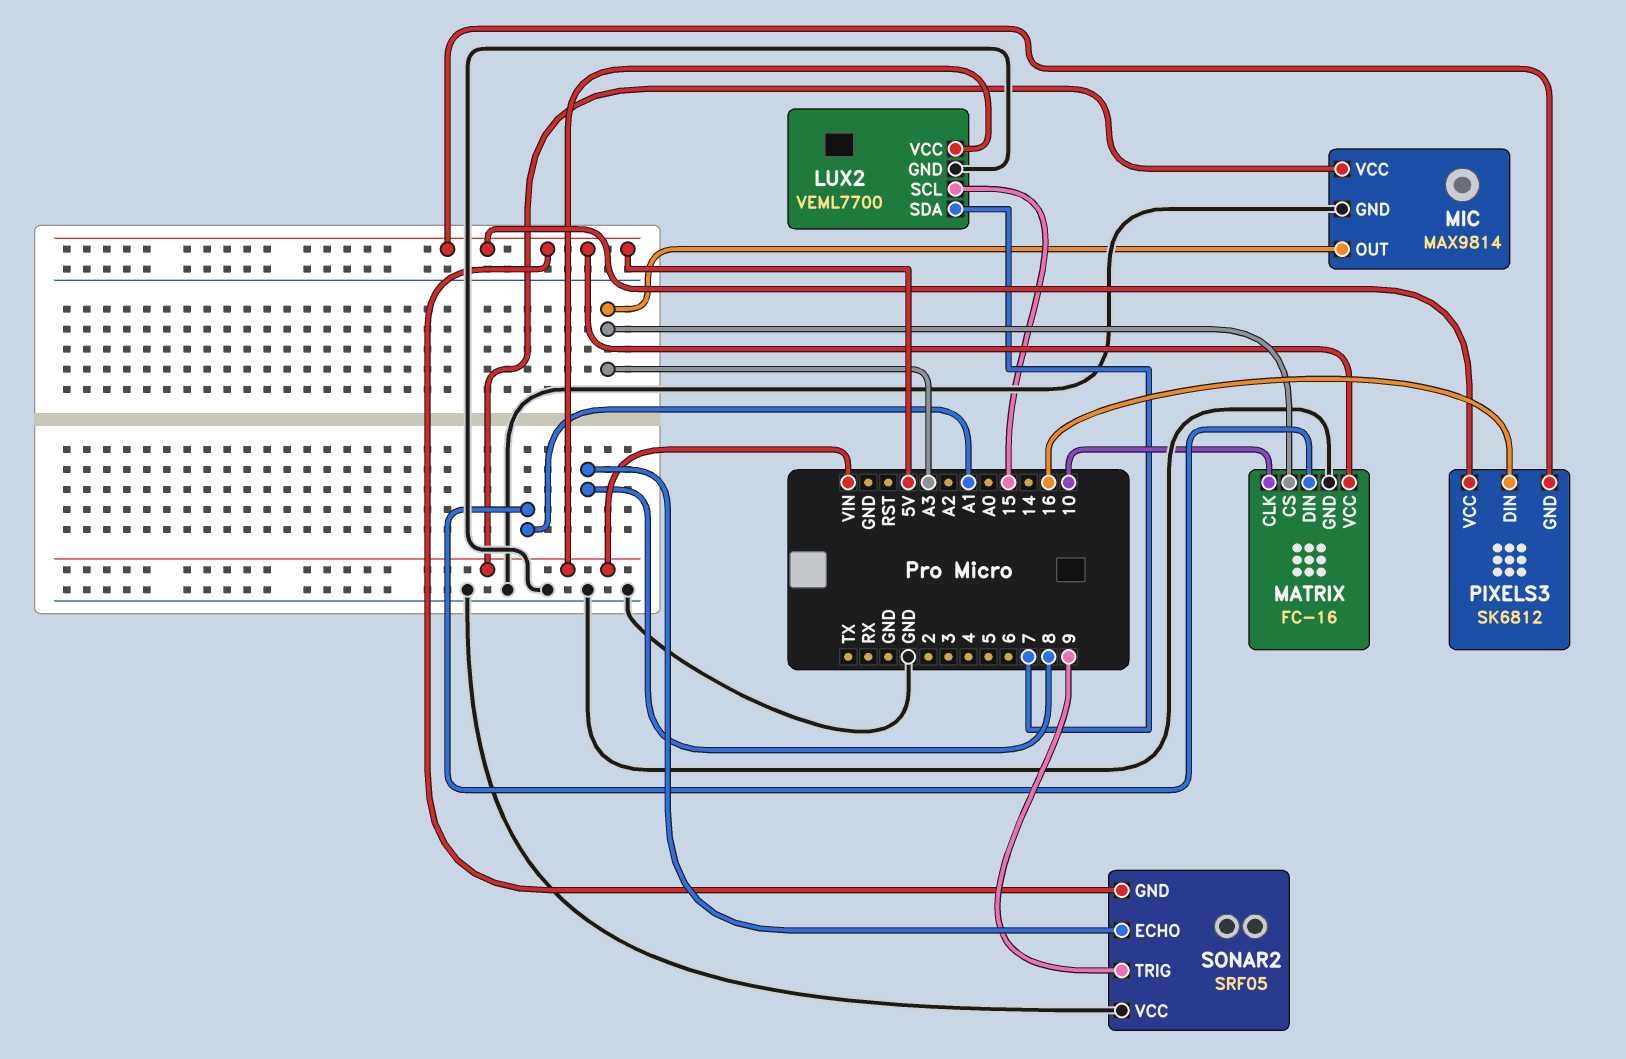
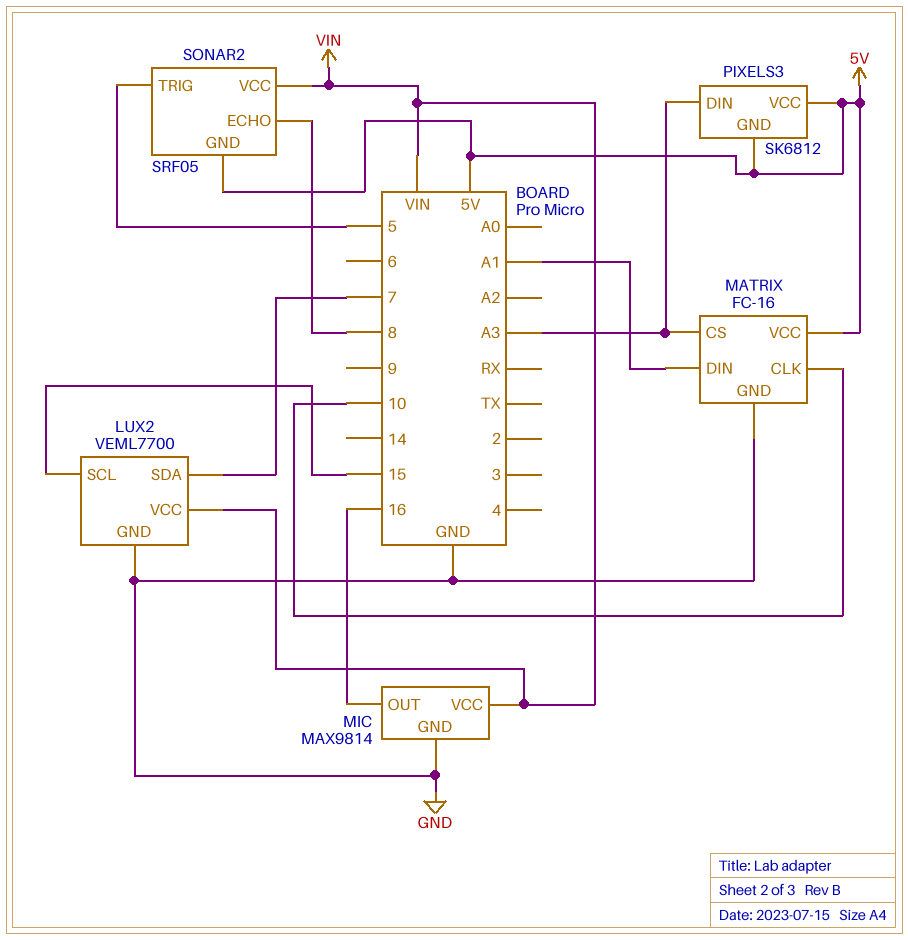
MIC pin OUT: A3 -> 16
PIXELS3 pin DIN: 16 -> A3
SONAR2 pin TRIG: 9 -> 5
SONAR2 pin VCC: GND -> VIN

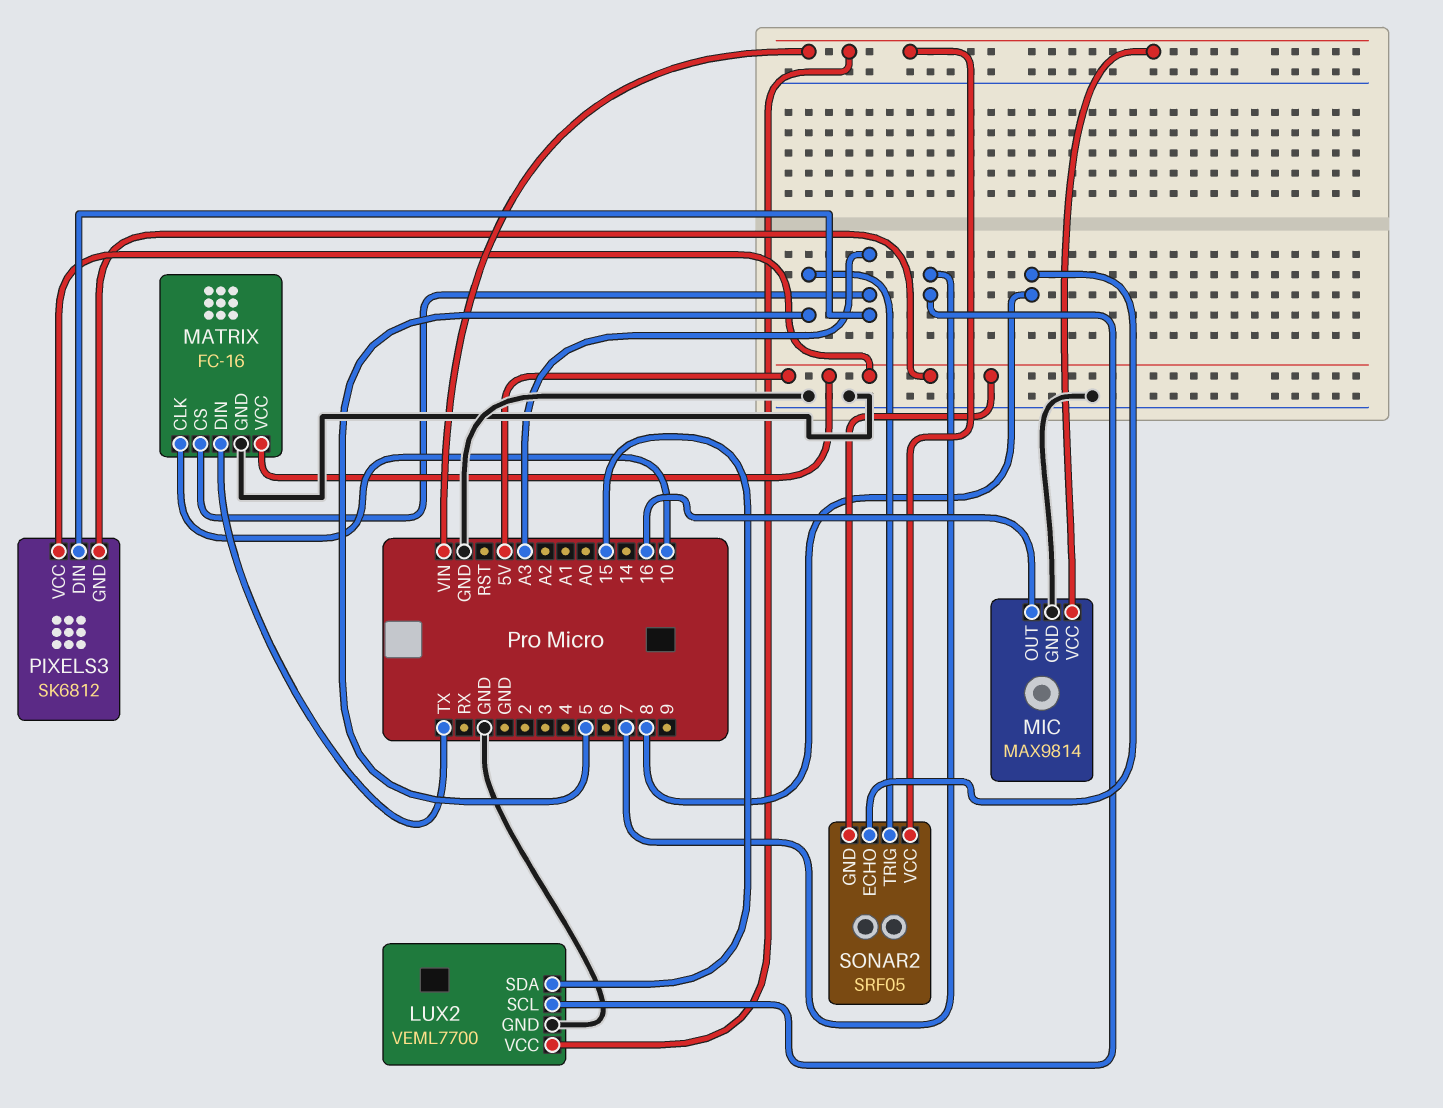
LUX2 pin SCL: 15 -> 7
LUX2 pin SDA: 7 -> 15
MATRIX pin DIN: A1 -> TX

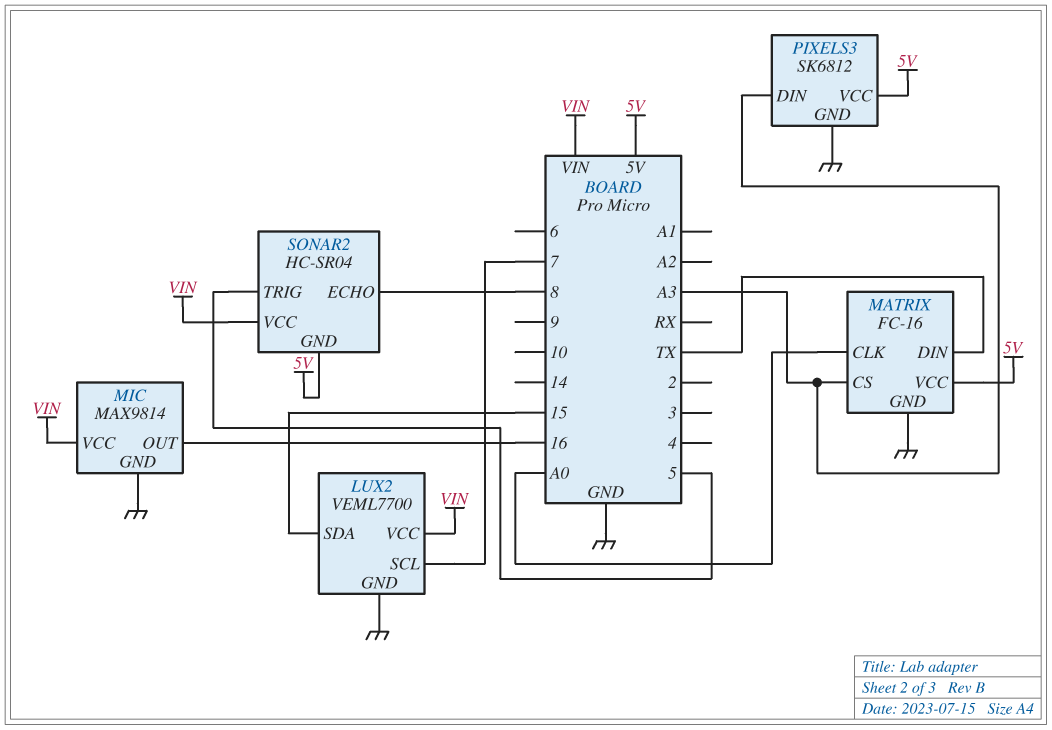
MATRIX pin CLK: 10 -> A0
PIXELS3 pin GND: 5V -> GND
SONAR2: SRF05 -> HC-SR04

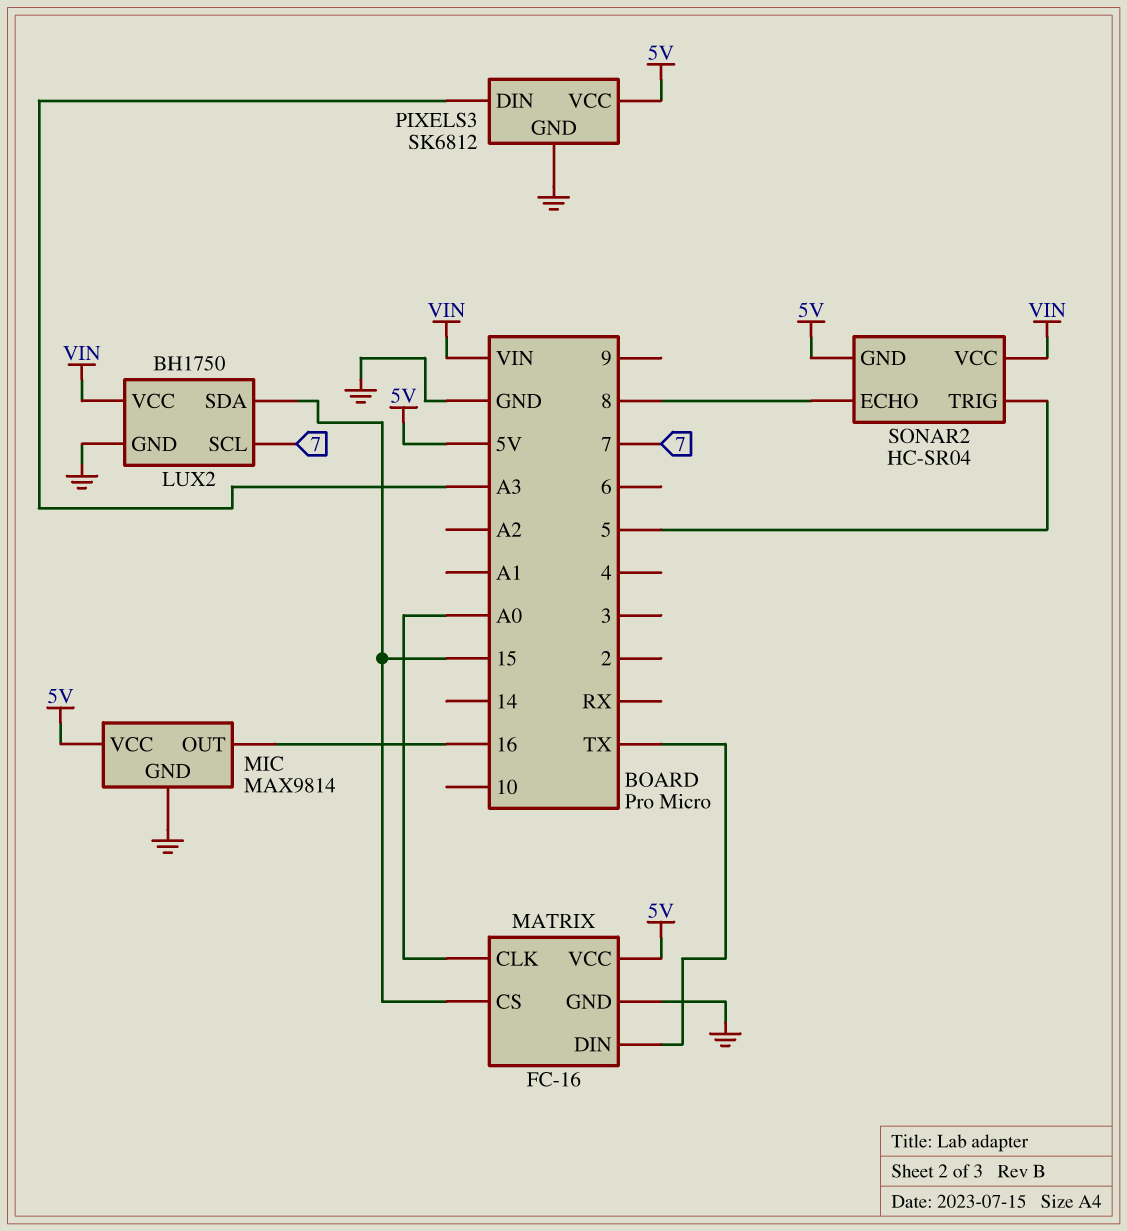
LUX2: VEML7700 -> BH1750
MATRIX pin CS: A3 -> 15
MIC pin VCC: VIN -> 5V

